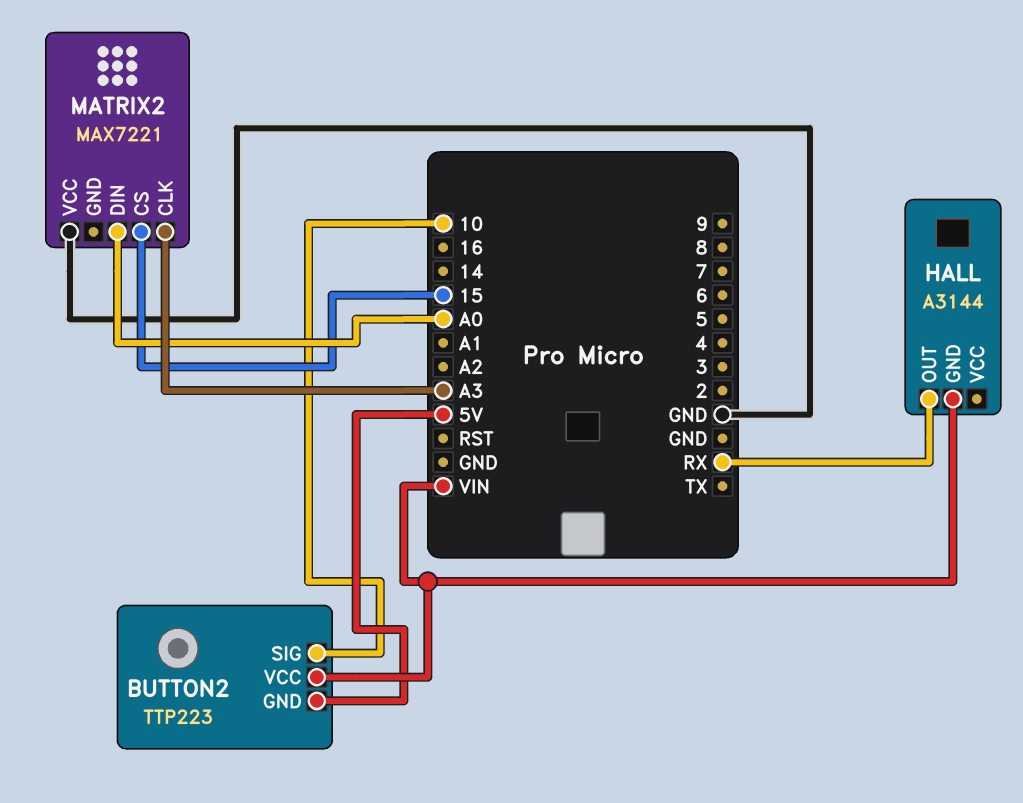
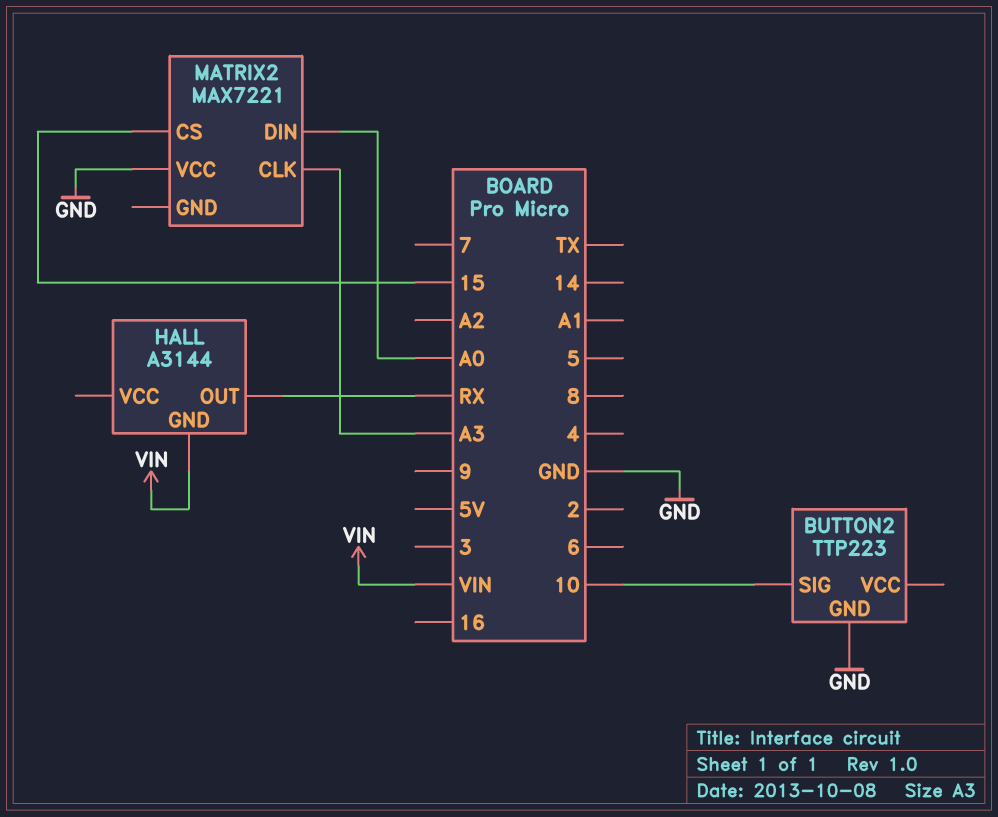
BUTTON2 pin GND: 5V -> GND
BUTTON2 pin VCC: VIN -> none

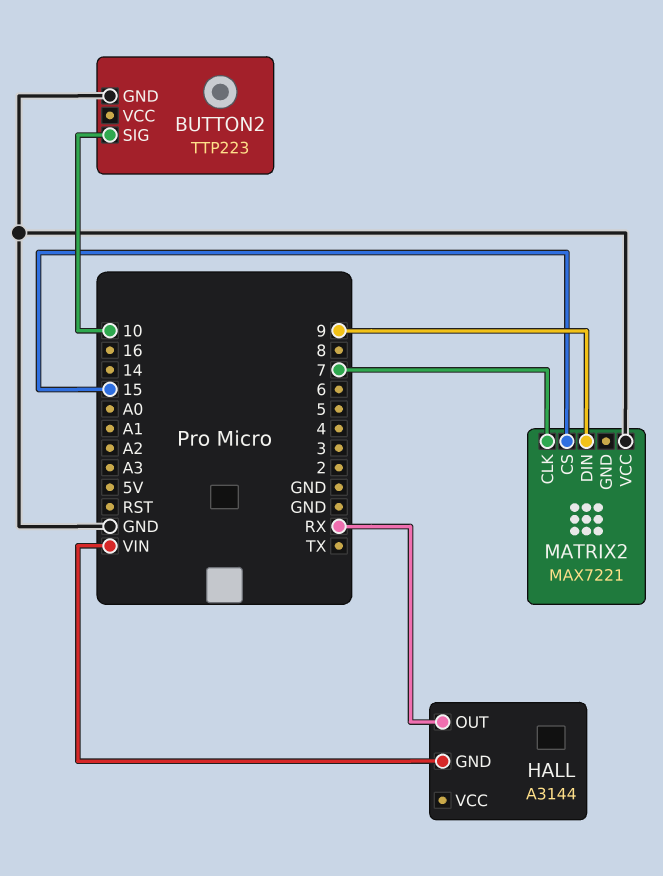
MATRIX2 pin CLK: A3 -> 7
MATRIX2 pin DIN: A0 -> 9

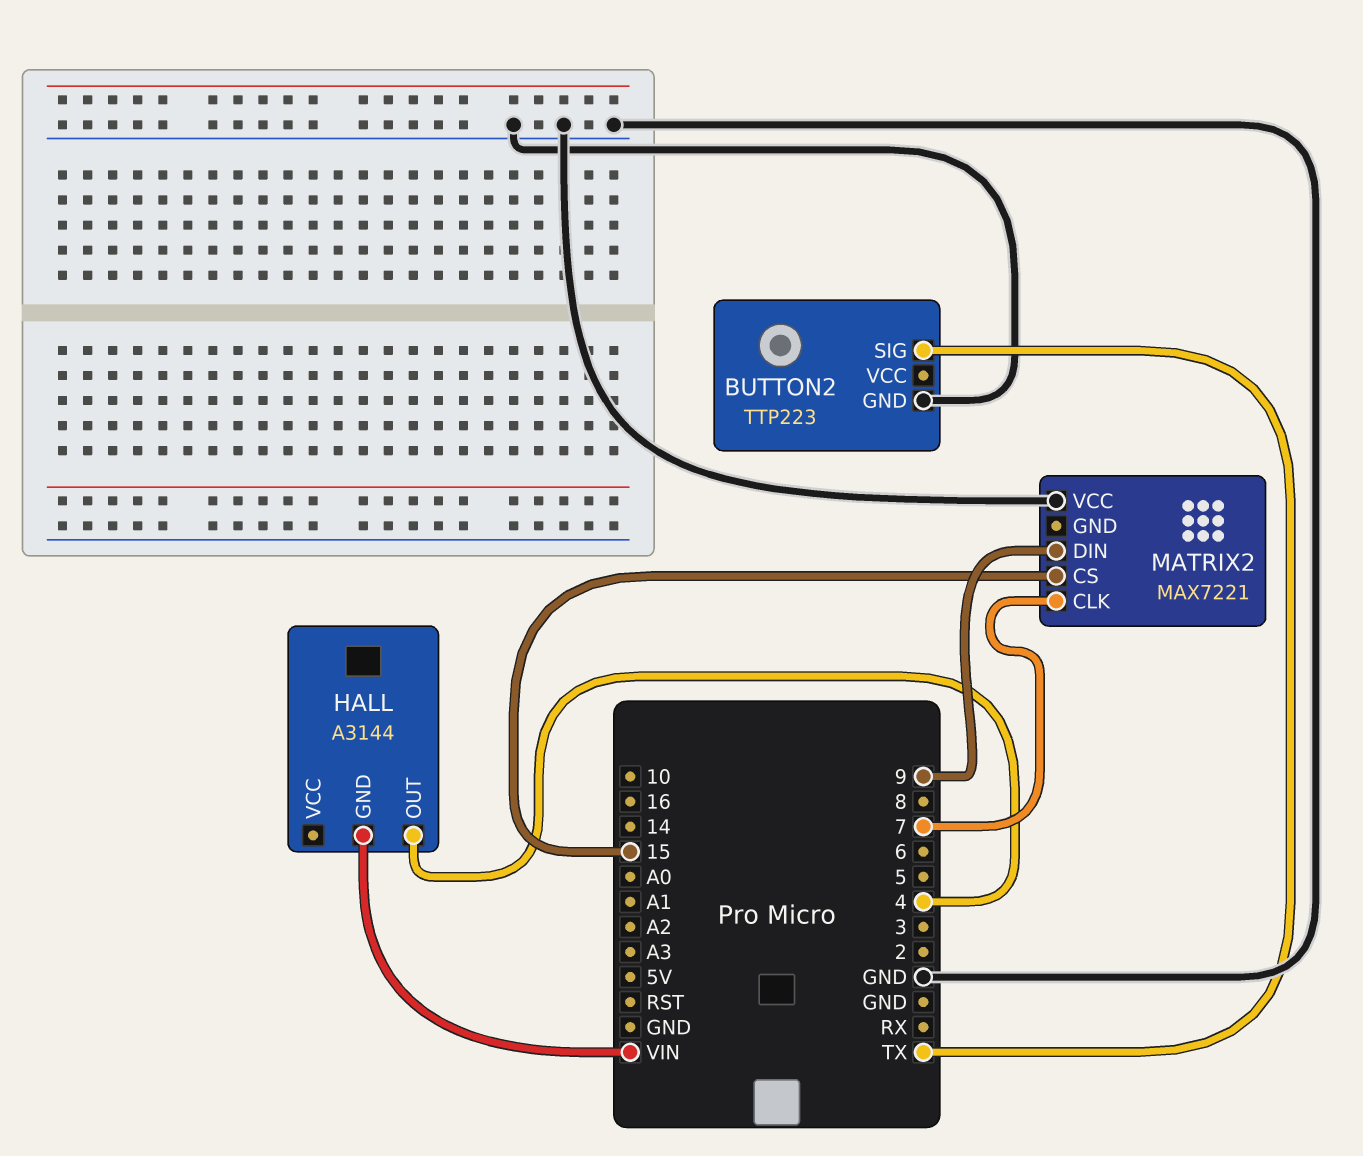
BUTTON2 pin SIG: 10 -> TX
HALL pin OUT: RX -> 4

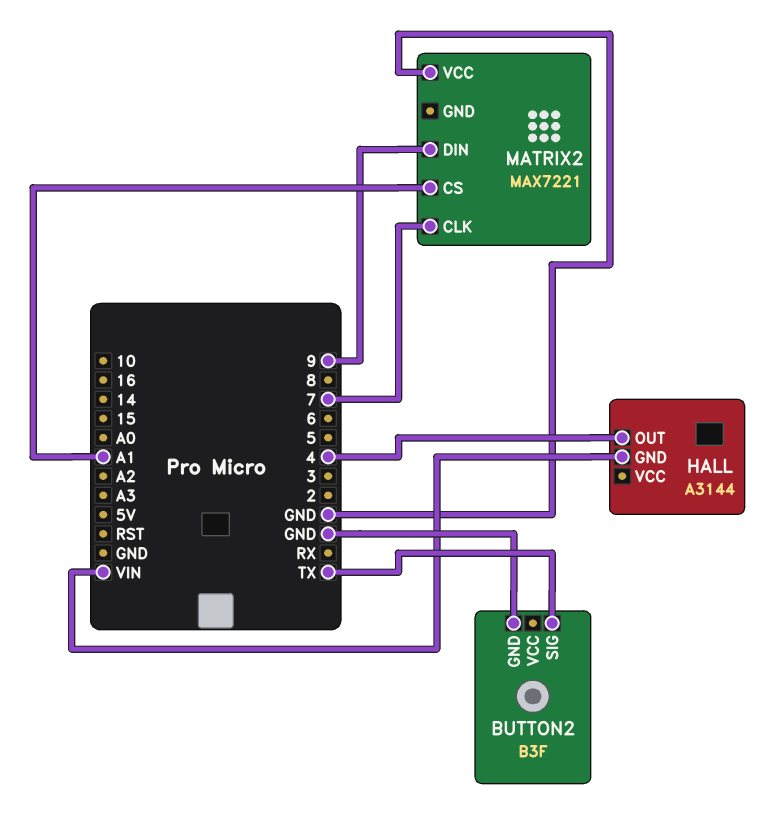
BUTTON2: TTP223 -> B3F
MATRIX2 pin CS: 15 -> A1

